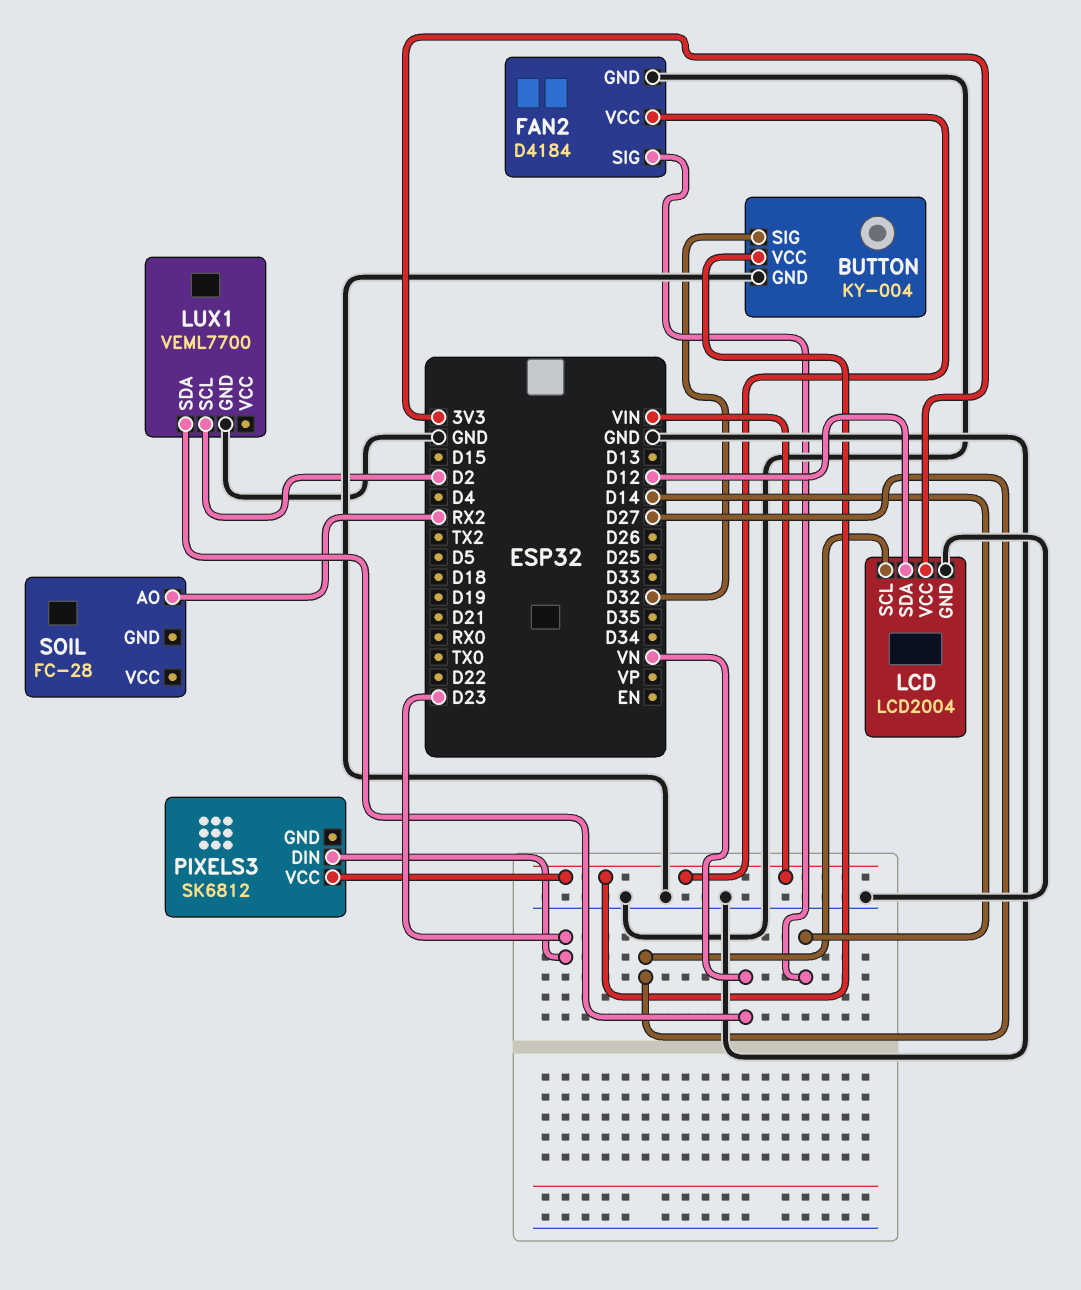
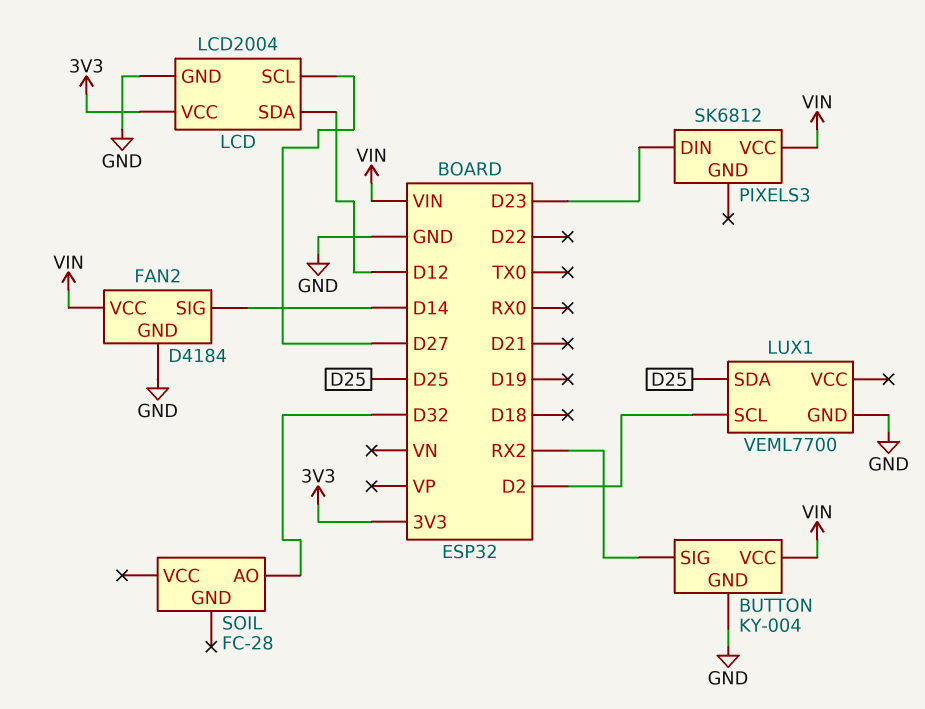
BUTTON pin SIG: D32 -> RX2
LUX1 pin SDA: VN -> D25
SOIL pin AO: RX2 -> D32

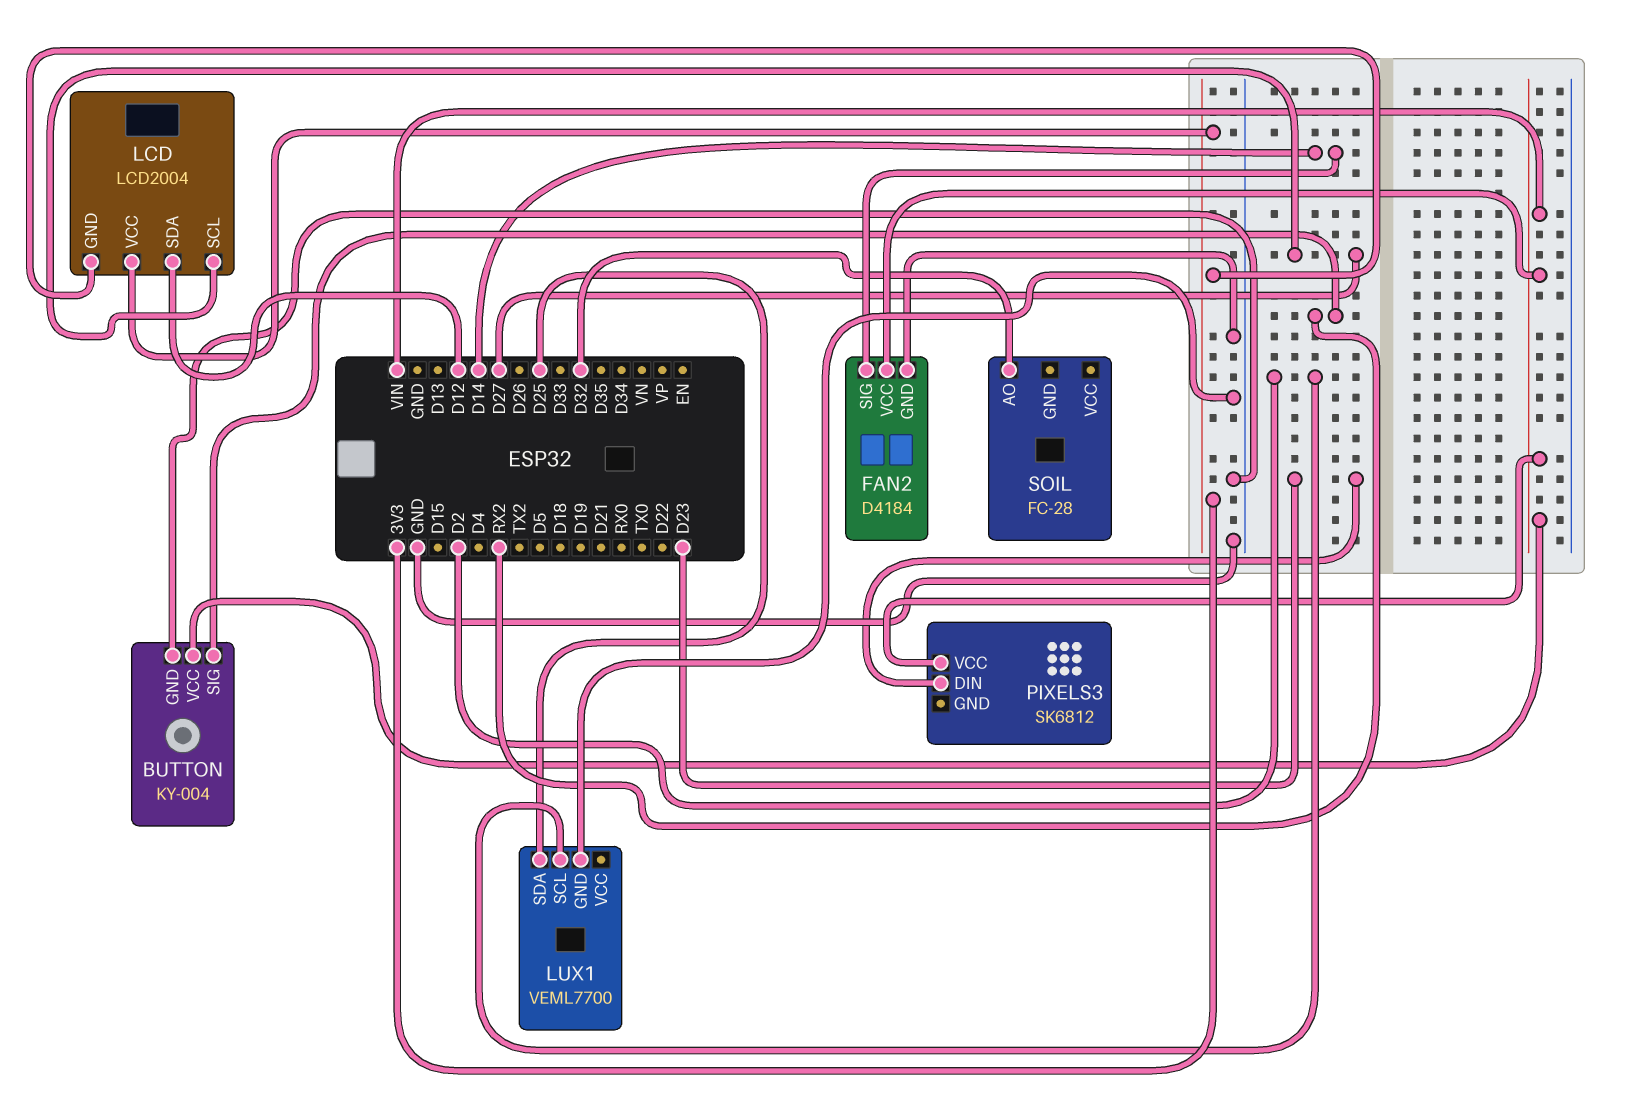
LCD pin GND: GND -> 3V3

